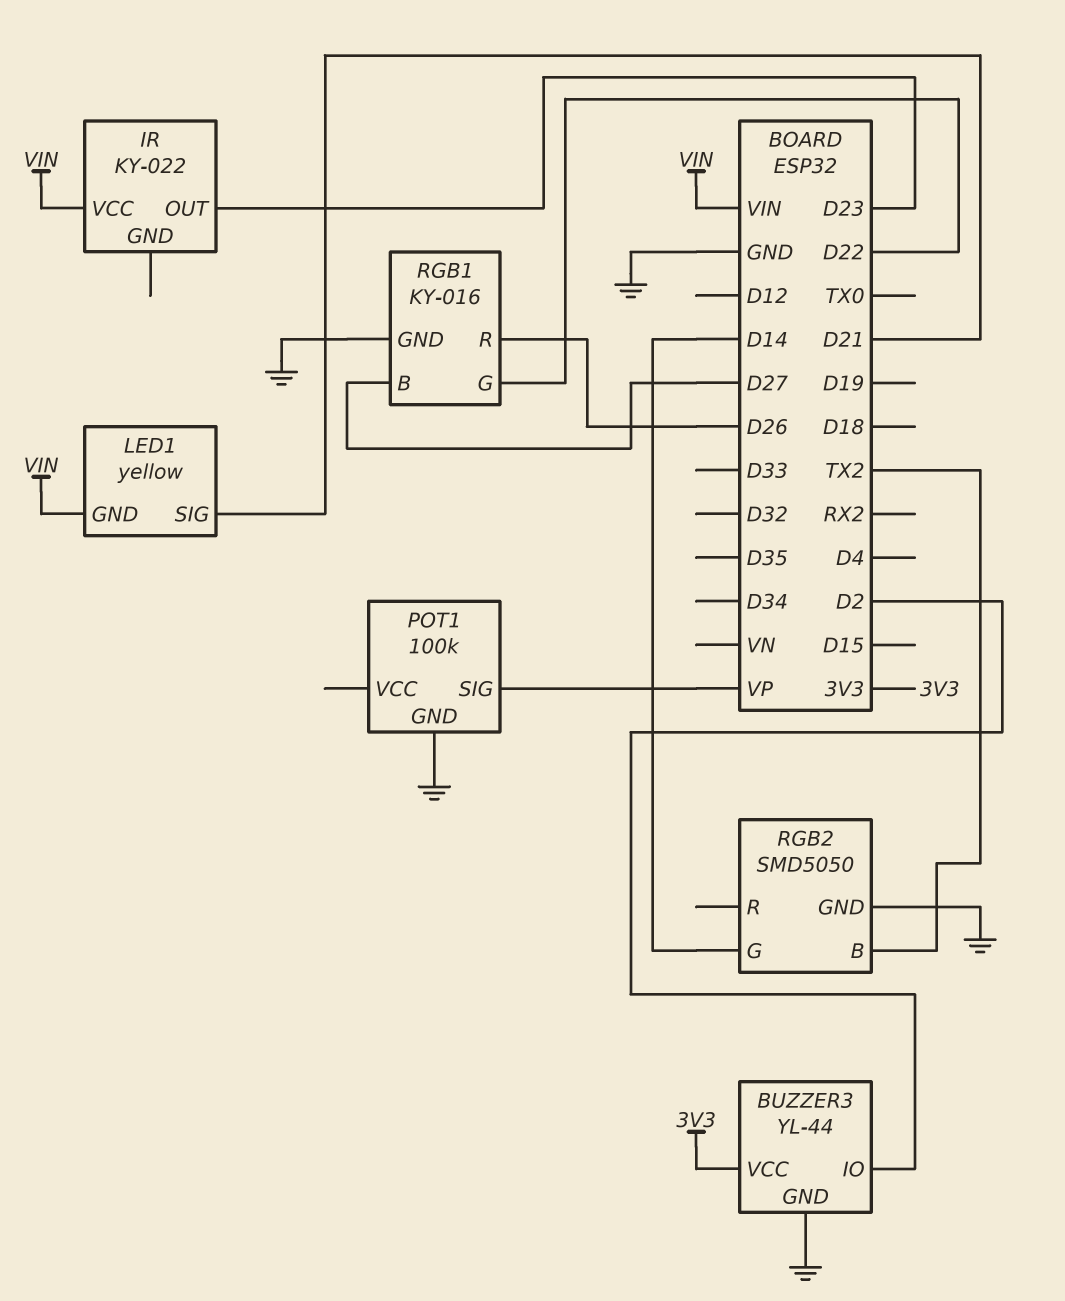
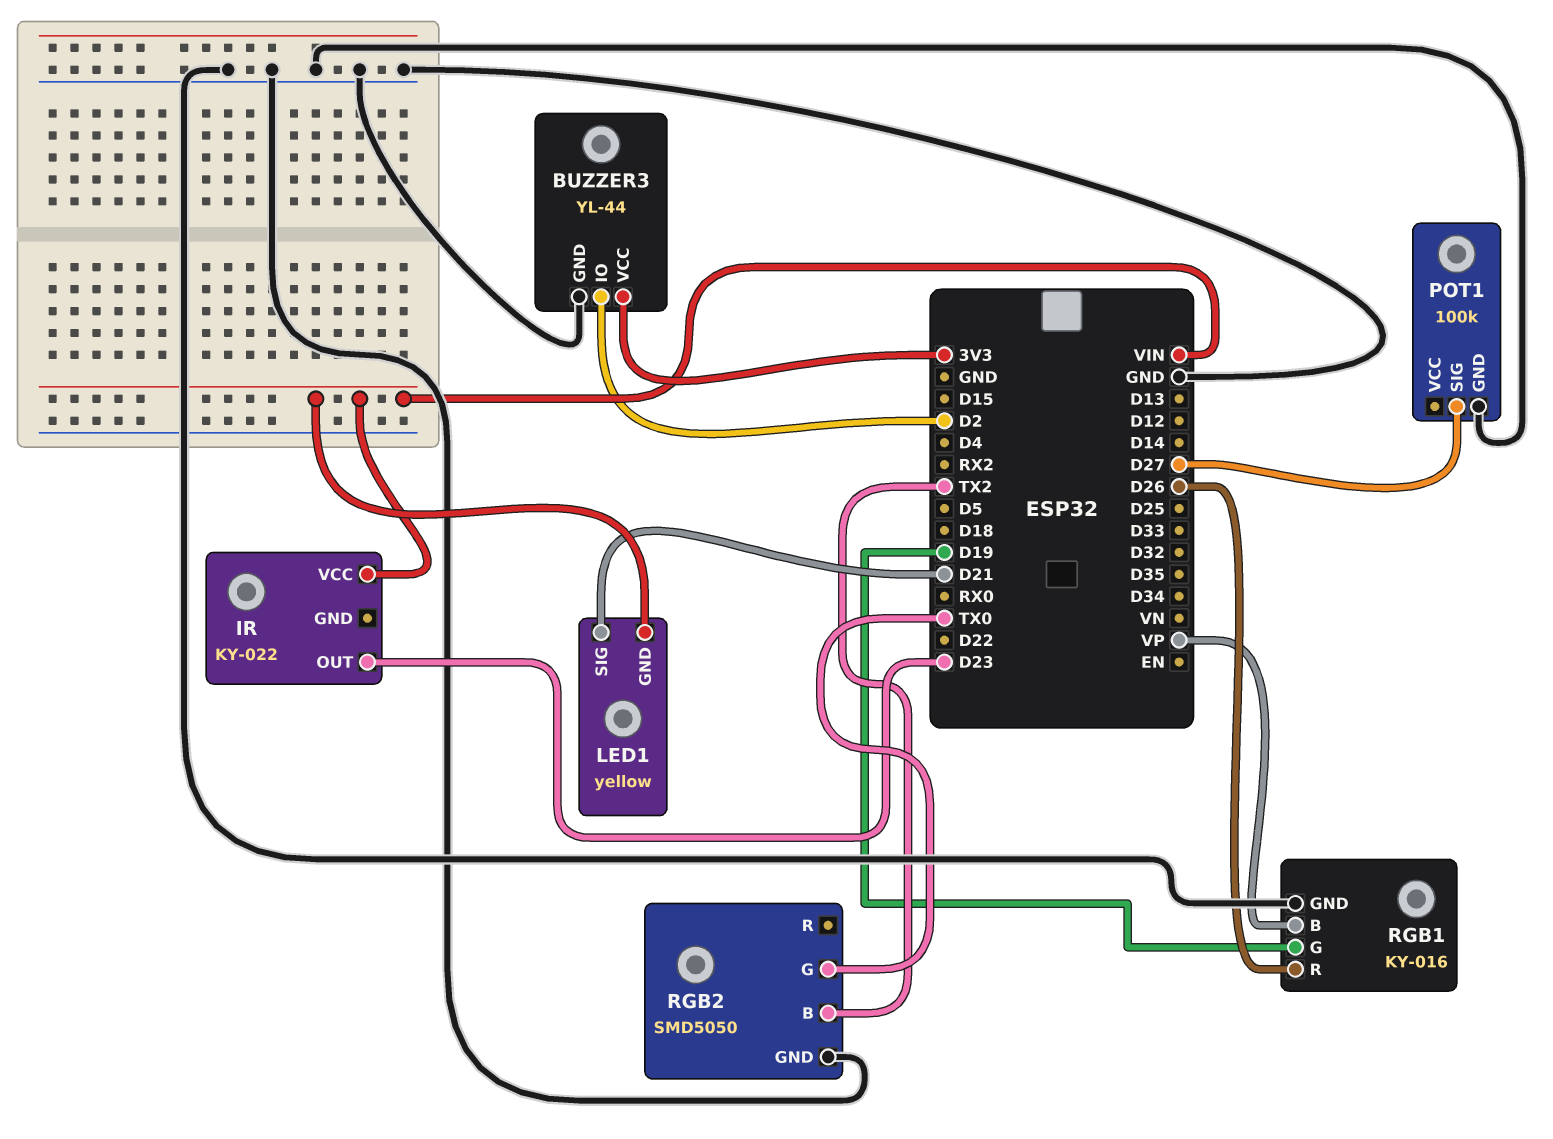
POT1 pin SIG: VP -> D27
RGB1 pin B: D27 -> VP
RGB1 pin G: D22 -> D19
RGB2 pin G: D14 -> TX0

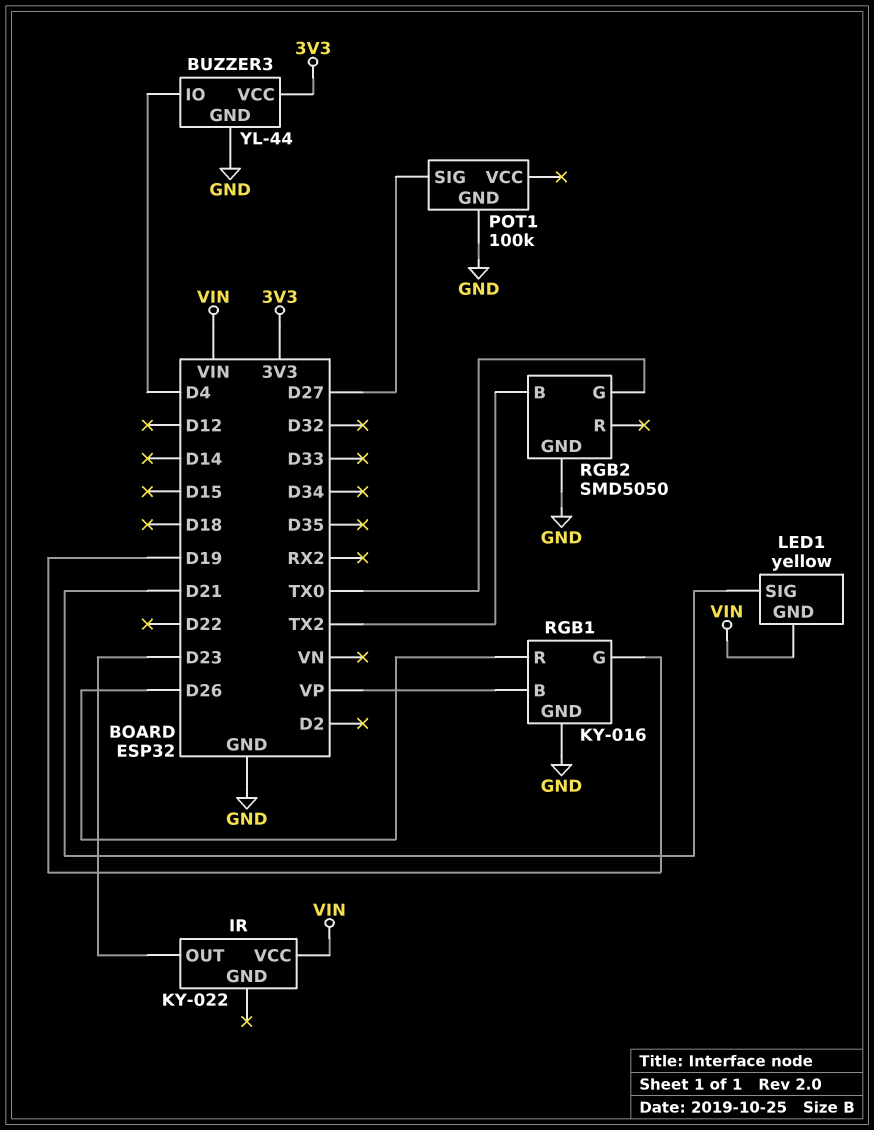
BUZZER3 pin IO: D2 -> D4

